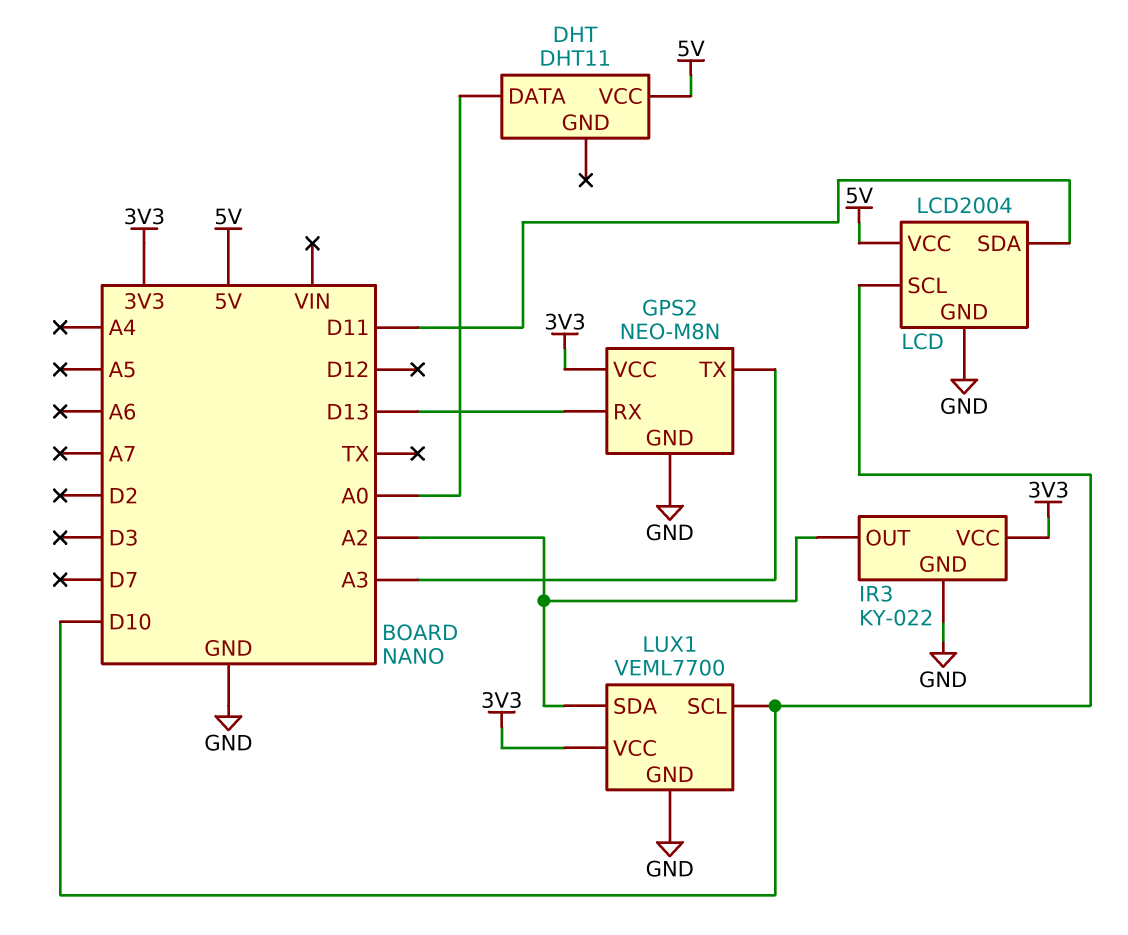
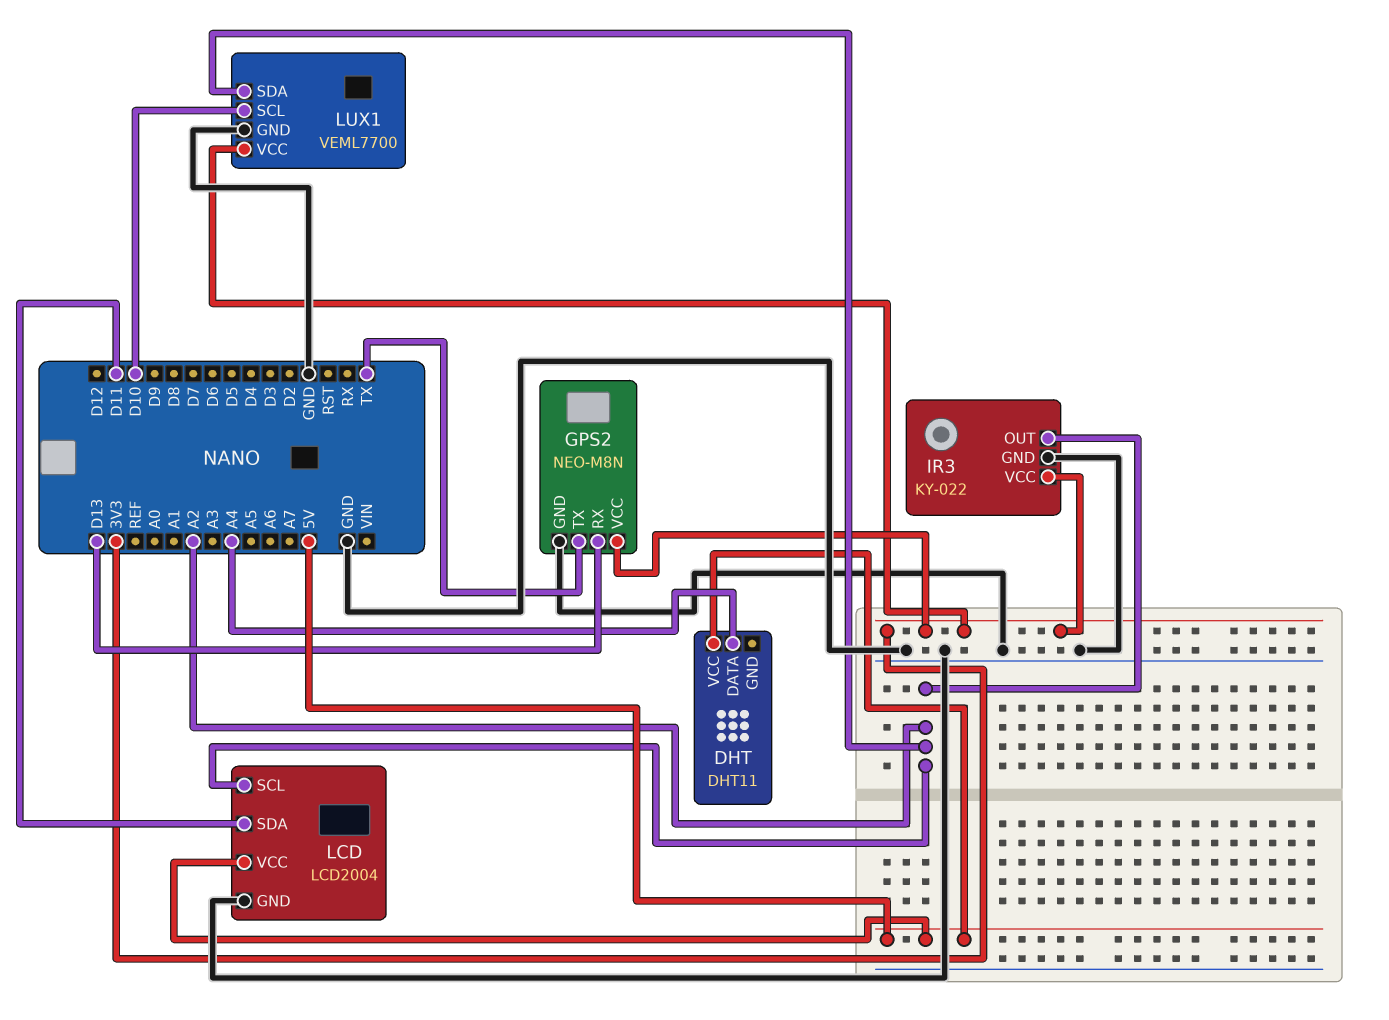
DHT pin DATA: A0 -> A4
GPS2 pin TX: A3 -> TX
LCD pin SCL: D10 -> A2

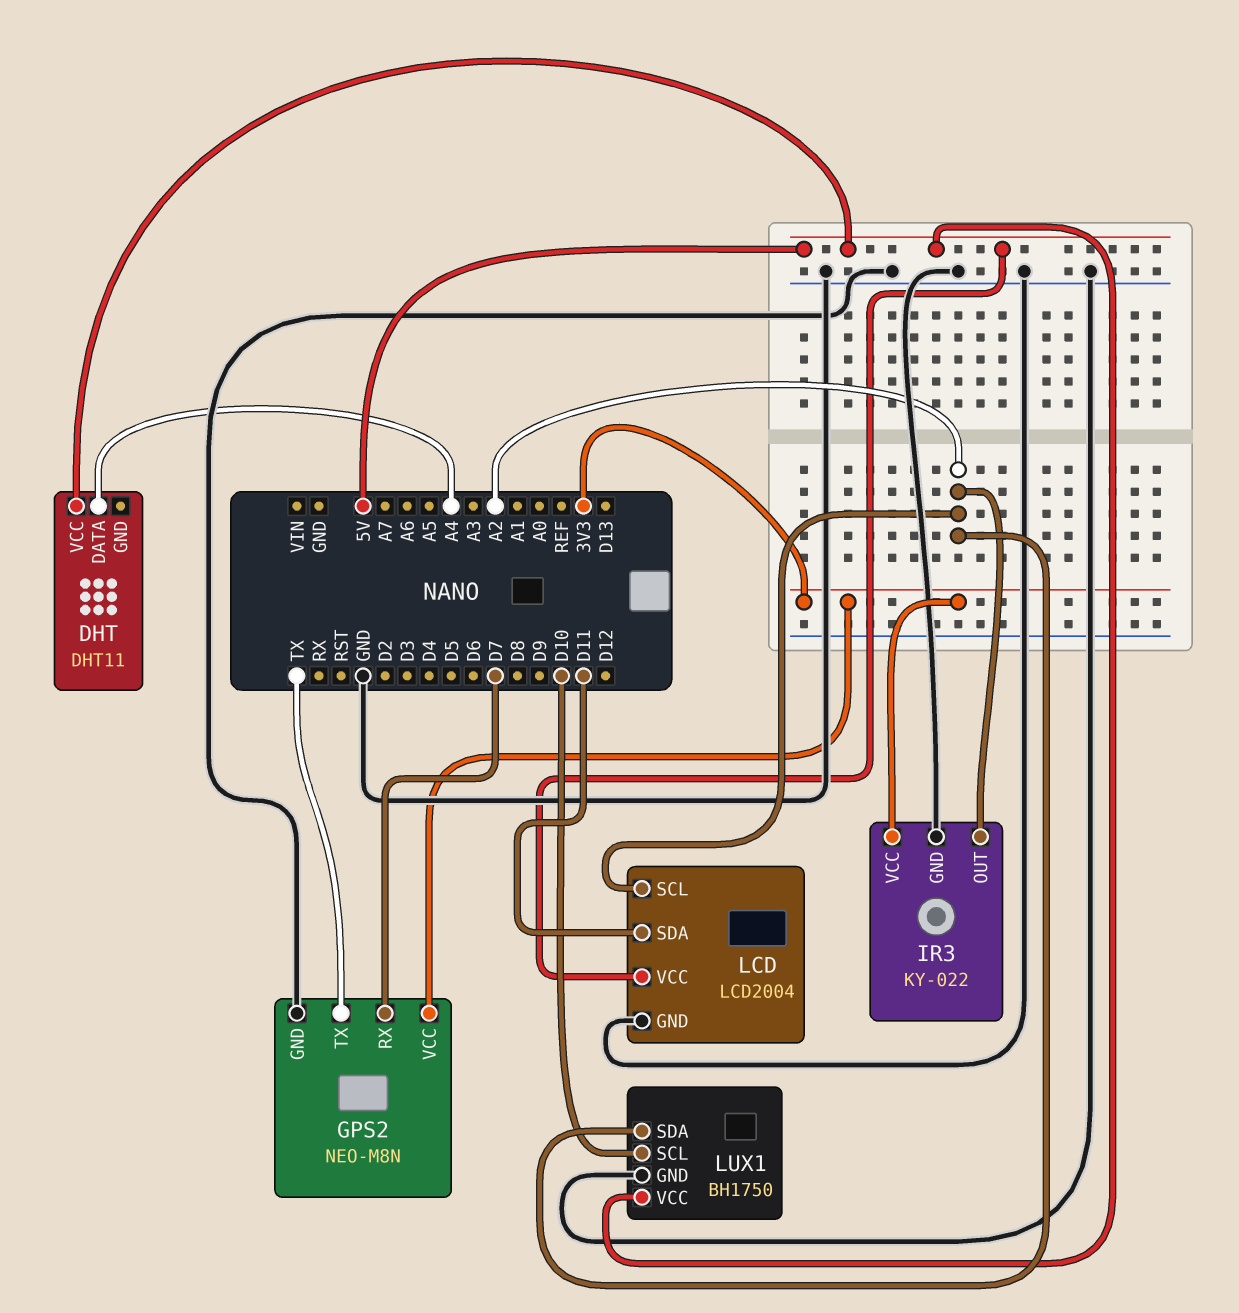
GPS2 pin RX: D13 -> D7
LUX1: VEML7700 -> BH1750
LUX1 pin VCC: 3V3 -> 5V

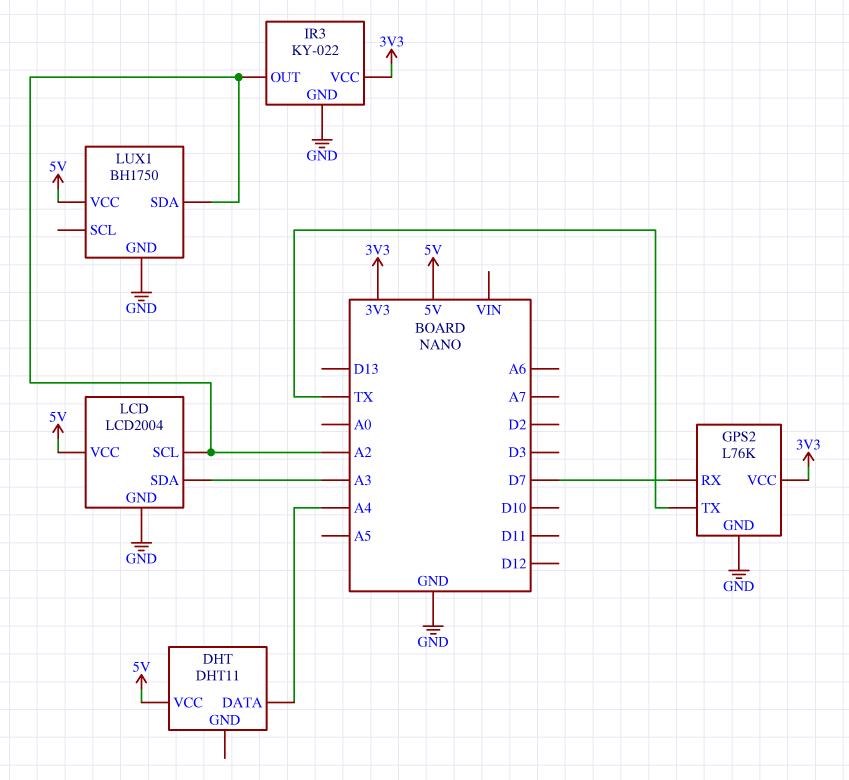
GPS2: NEO-M8N -> L76K
LCD pin SDA: D11 -> A3
LUX1 pin SCL: D10 -> none

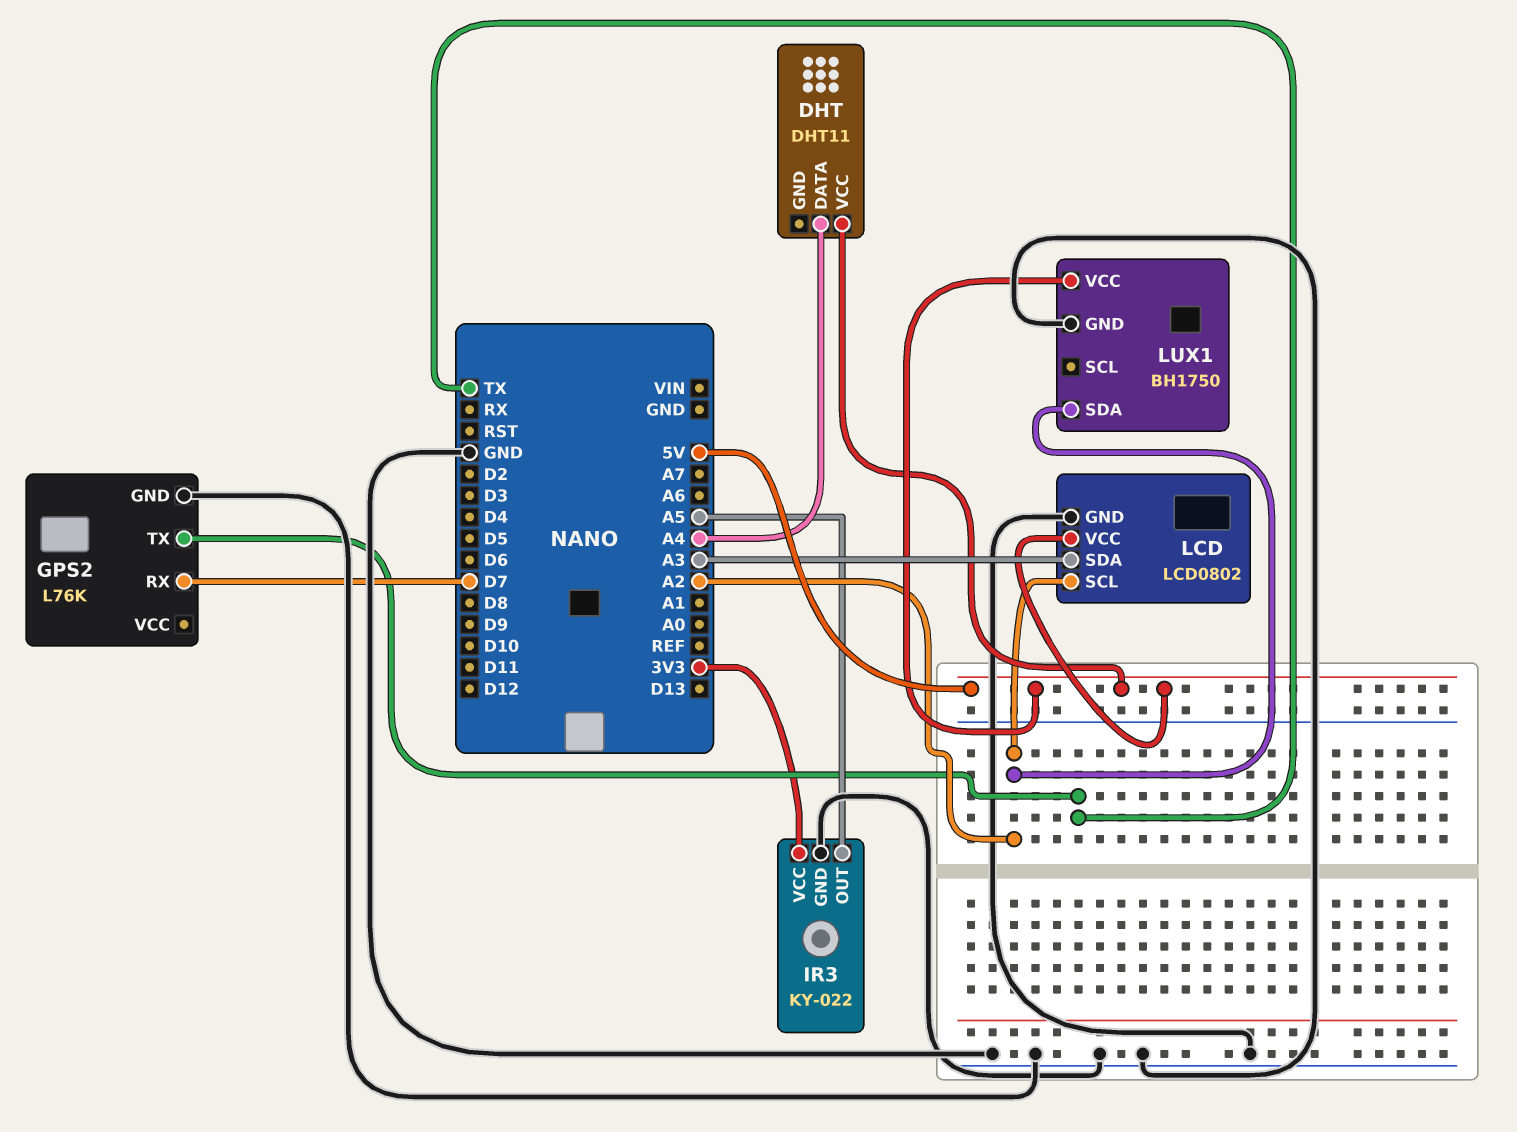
GPS2 pin VCC: 3V3 -> none
IR3 pin OUT: A2 -> A5
LCD: LCD2004 -> LCD0802

